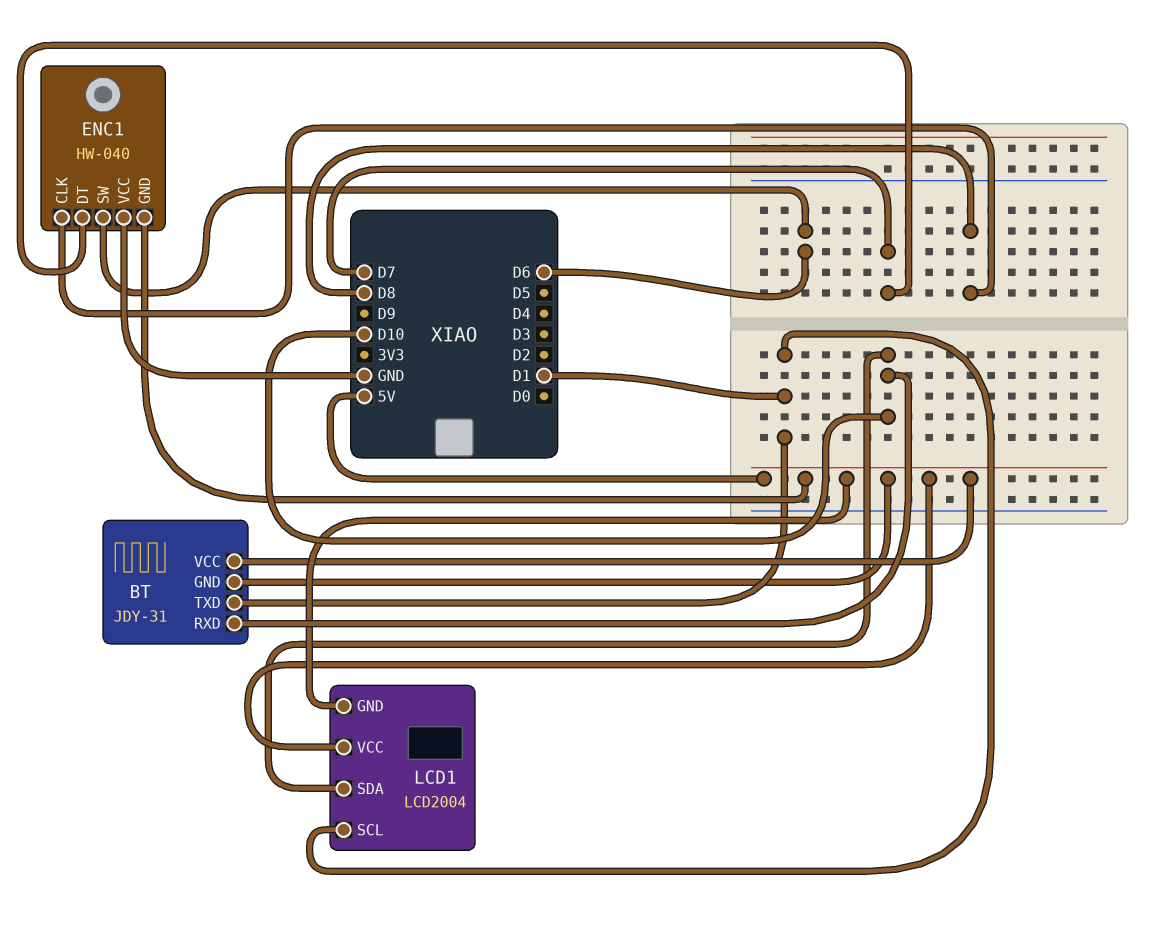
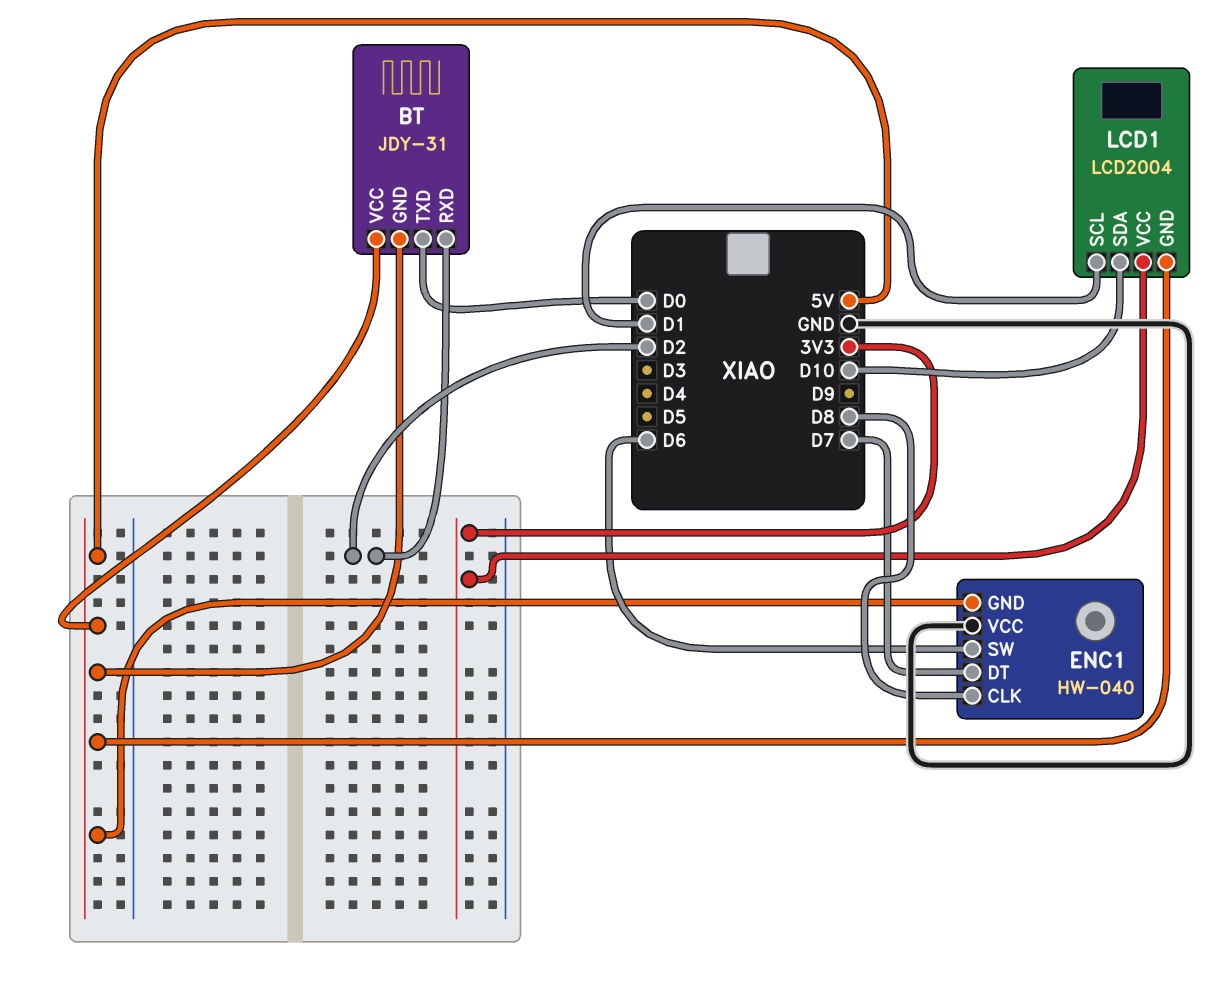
BT pin RXD: D10 -> D2
BT pin TXD: D1 -> D0
LCD1 pin VCC: 5V -> 3V3

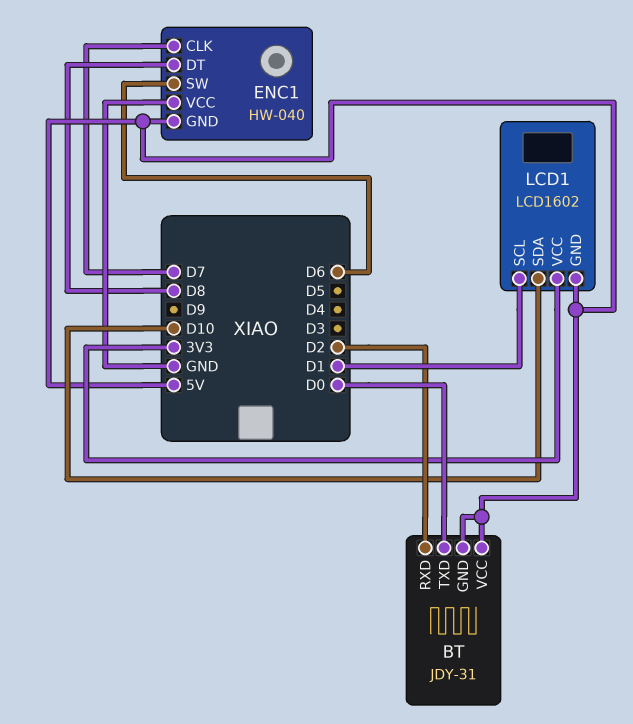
ENC1 pin CLK: D8 -> D7
ENC1 pin DT: D7 -> D8
LCD1: LCD2004 -> LCD1602

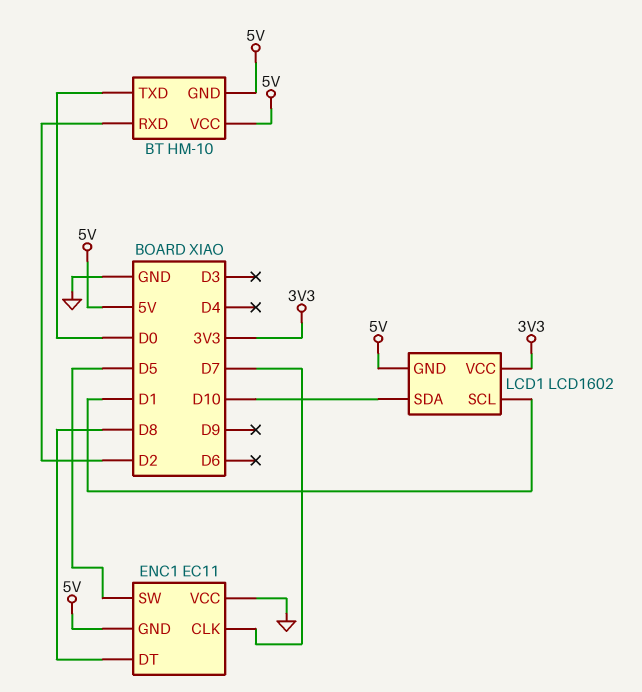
BT: JDY-31 -> HM-10
ENC1: HW-040 -> EC11
ENC1 pin SW: D6 -> D5

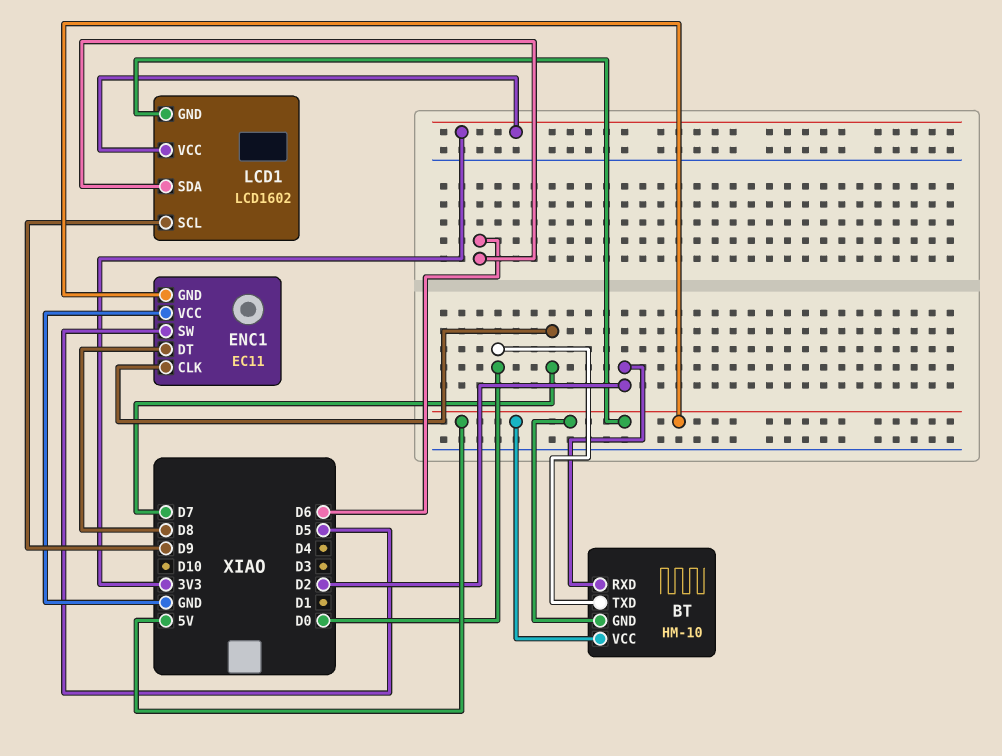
LCD1 pin SCL: D1 -> D9
LCD1 pin SDA: D10 -> D6

